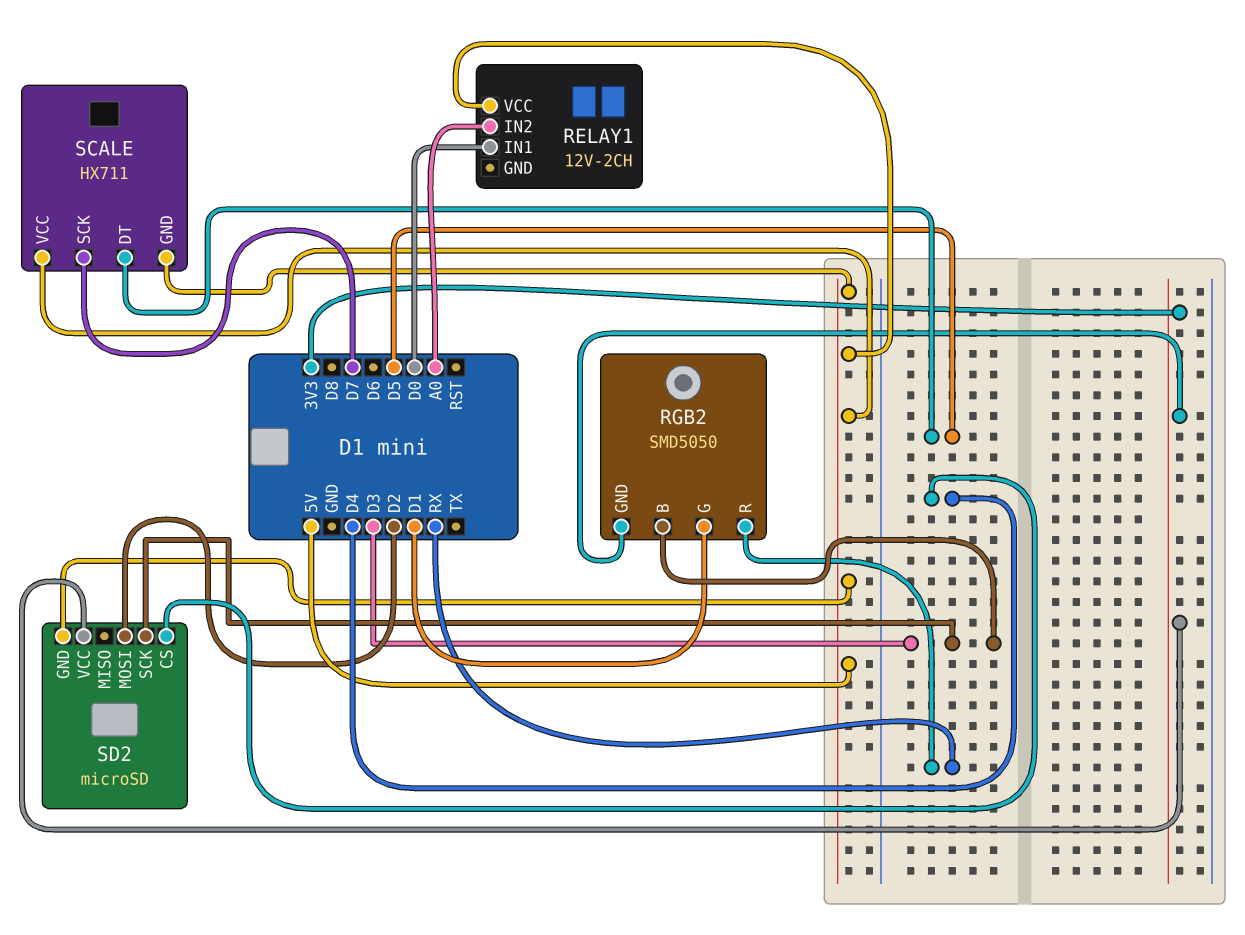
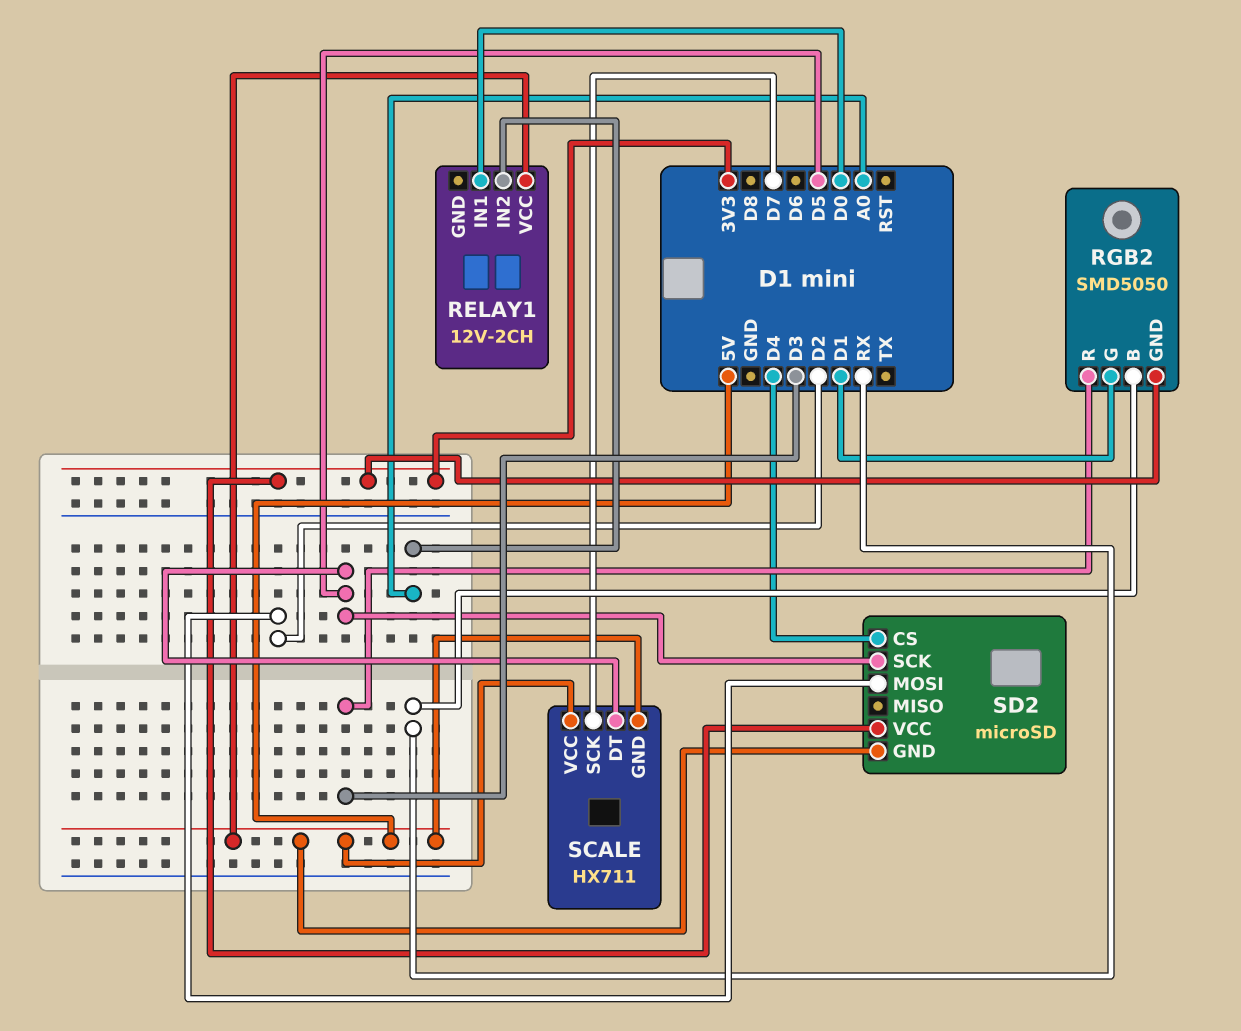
RGB2 pin B: D3 -> RX
RGB2 pin R: RX -> D3
SD2 pin SCK: D3 -> D5

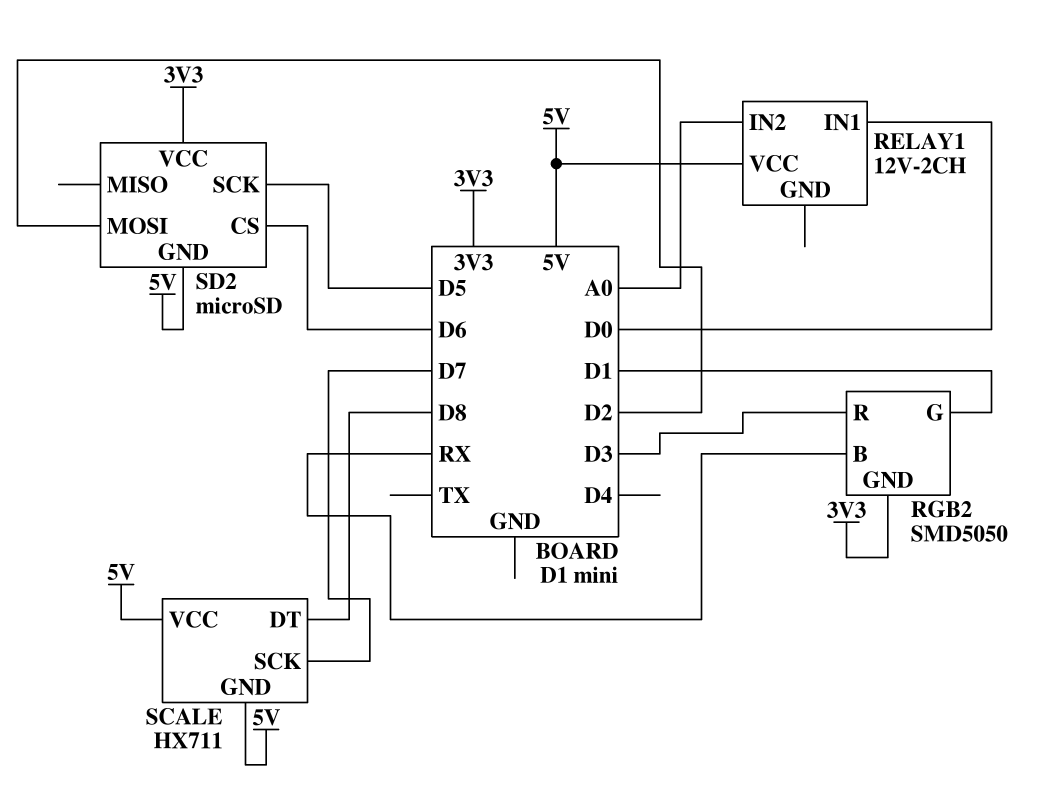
SCALE pin DT: D5 -> D8
SD2 pin CS: D4 -> D6

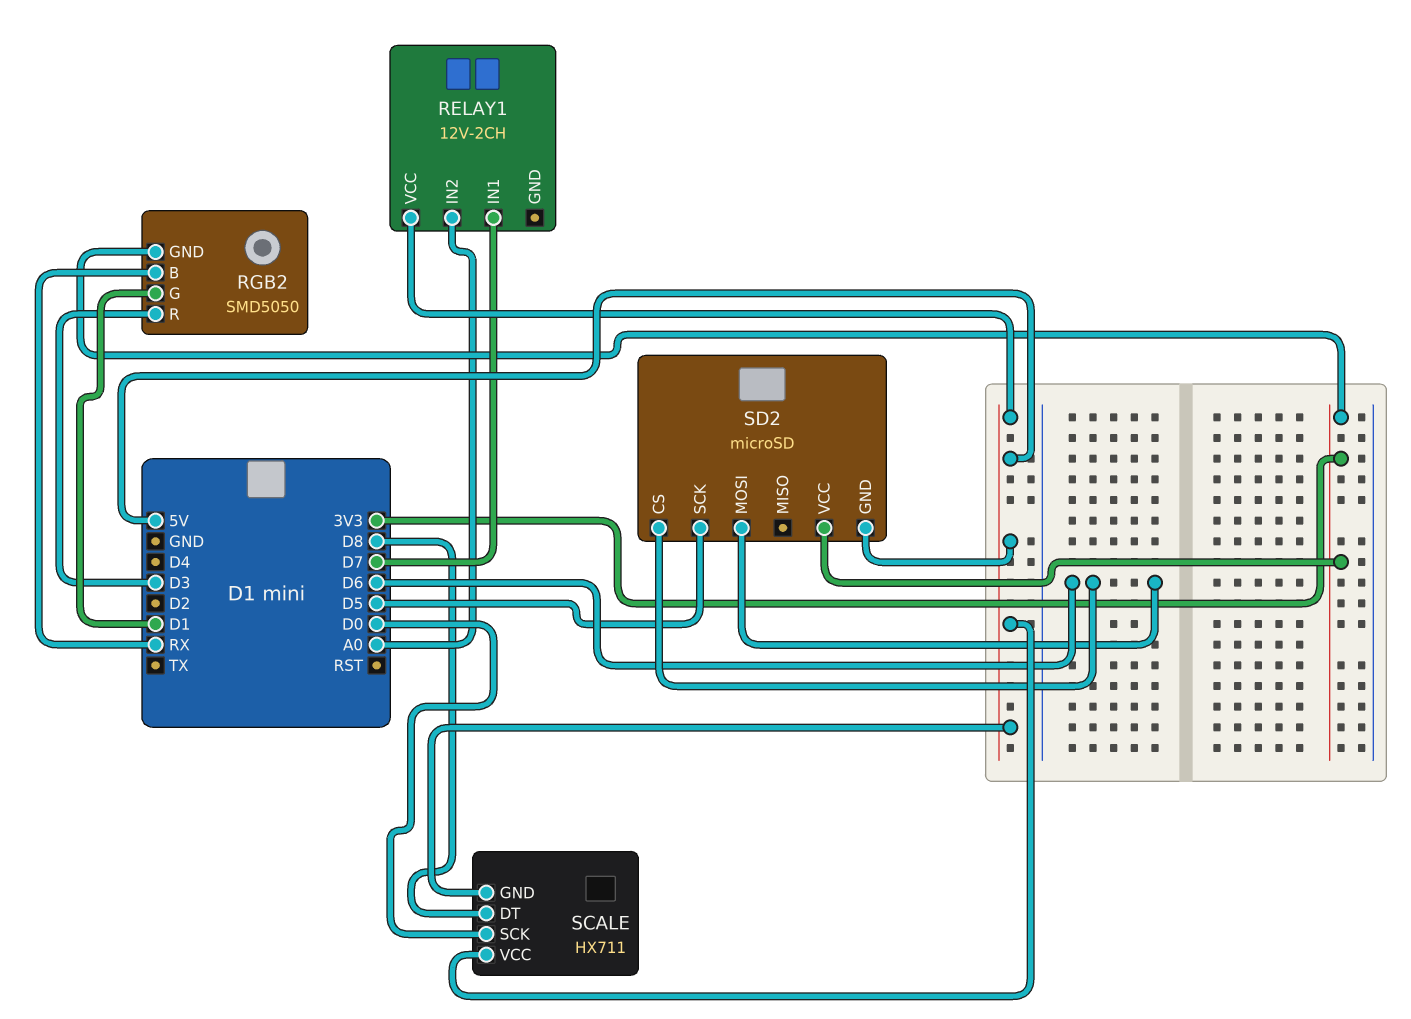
RELAY1 pin IN1: D0 -> D7
SCALE pin SCK: D7 -> D0
SD2 pin MOSI: D2 -> D6

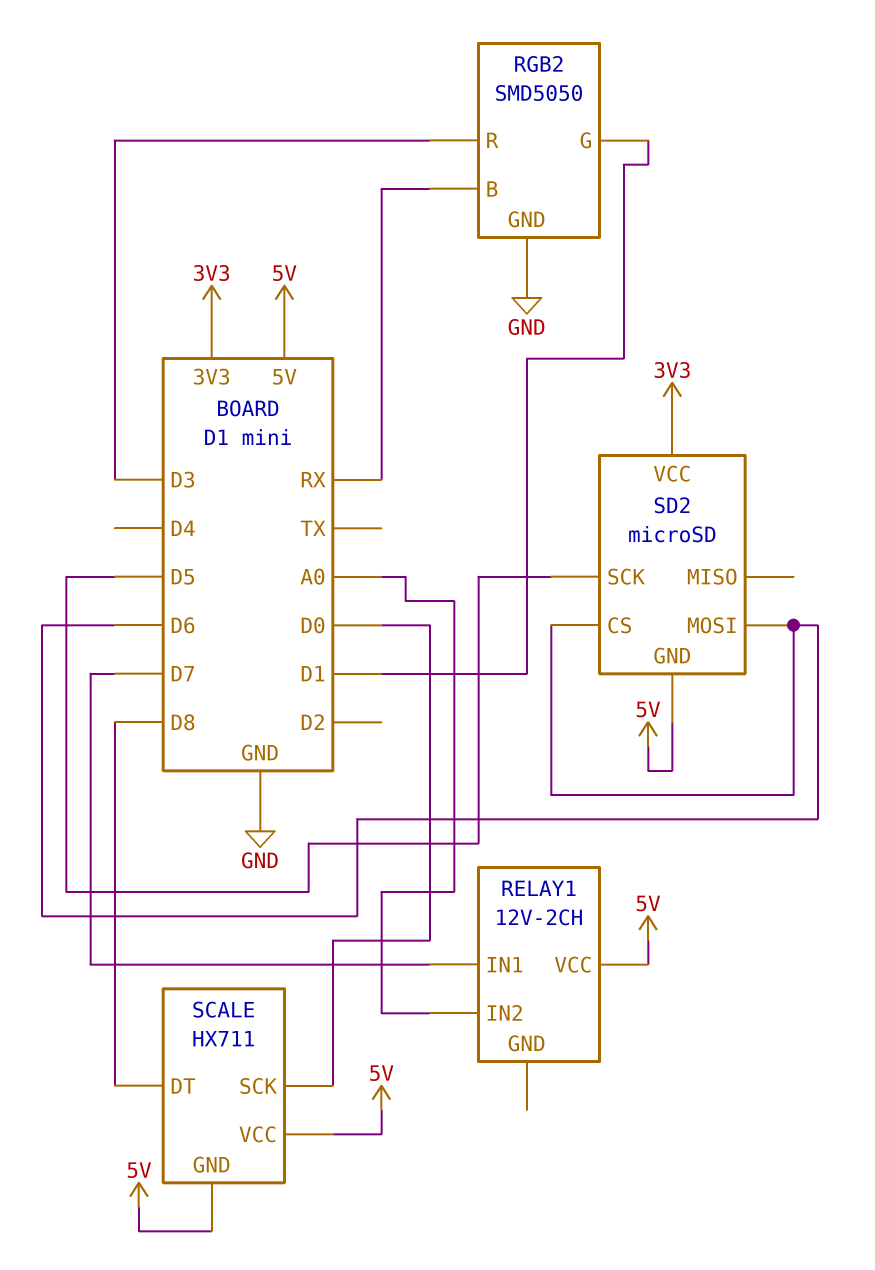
RGB2 pin GND: 3V3 -> GND

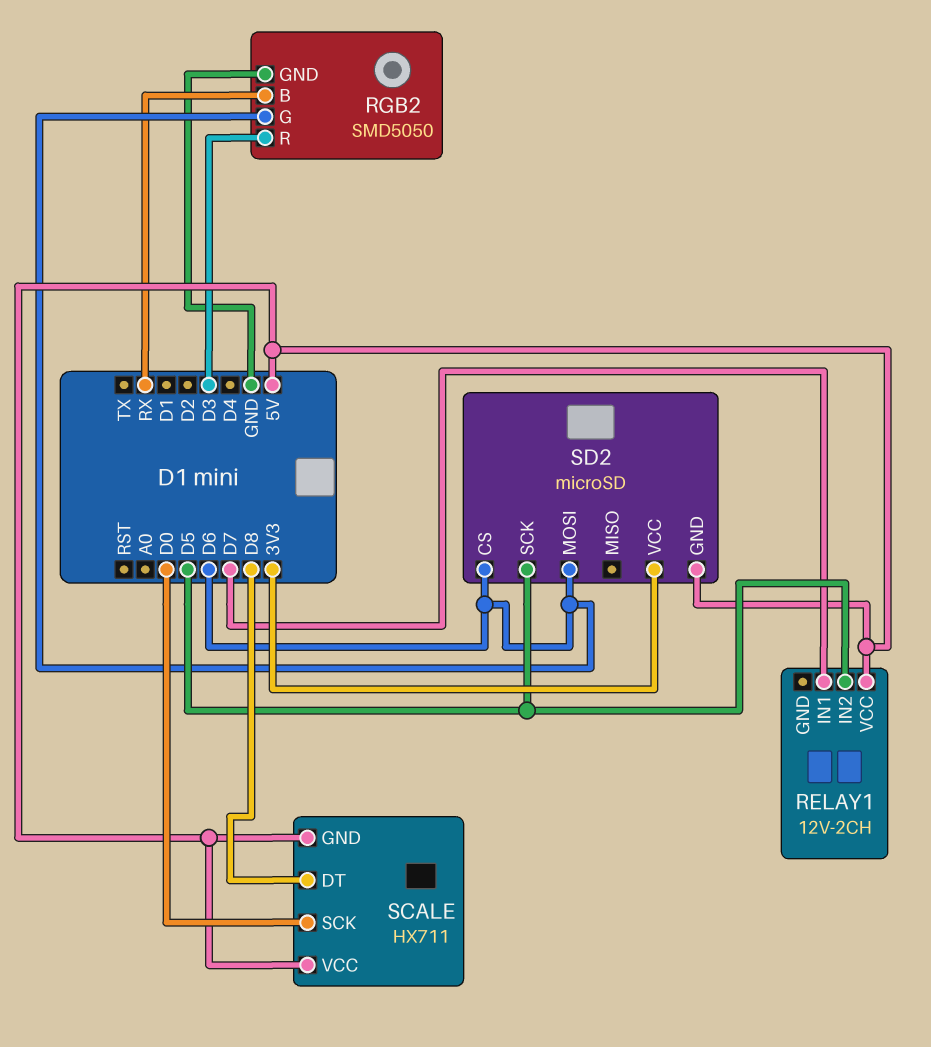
RELAY1 pin IN2: A0 -> D5
RGB2 pin G: D1 -> D6

